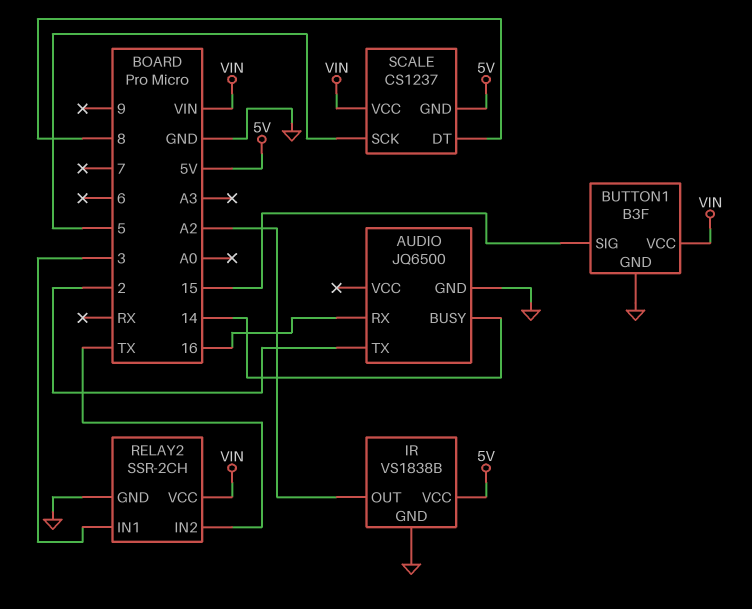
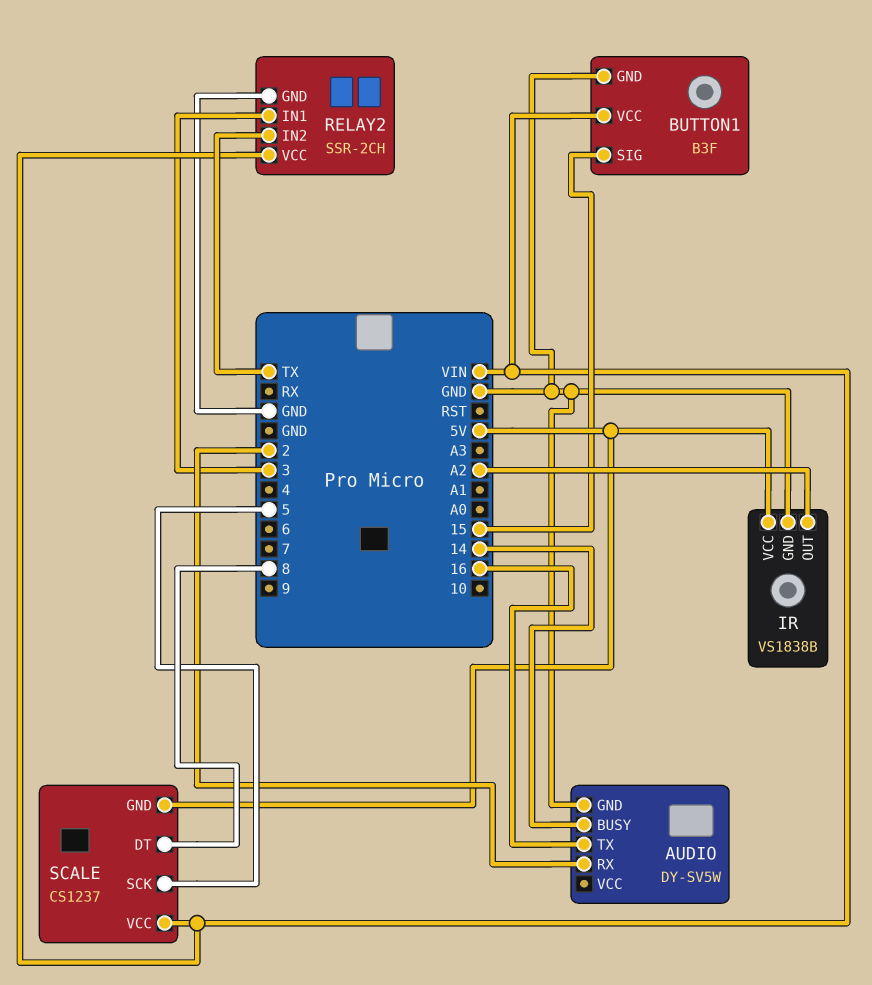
AUDIO: JQ6500 -> DY-SV5W
AUDIO pin RX: 16 -> 2
AUDIO pin TX: 2 -> 16

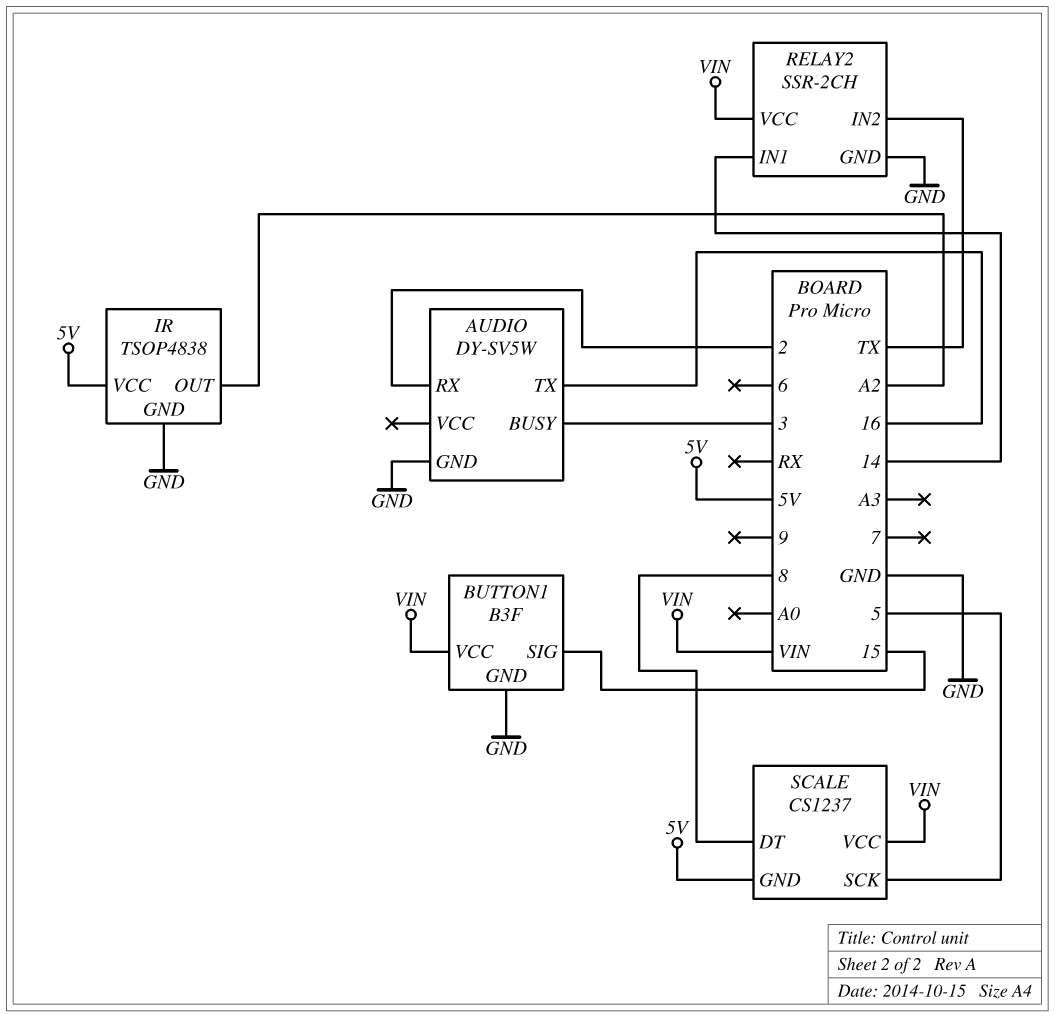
AUDIO pin BUSY: 14 -> 3
IR: VS1838B -> TSOP4838
RELAY2 pin IN1: 3 -> 14

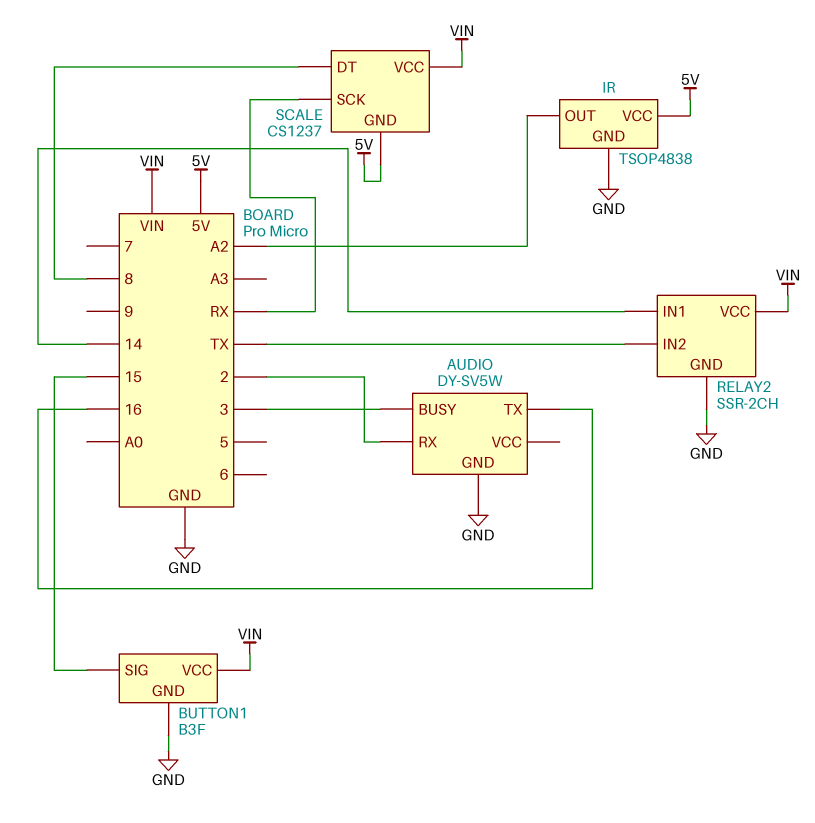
SCALE pin SCK: 5 -> RX

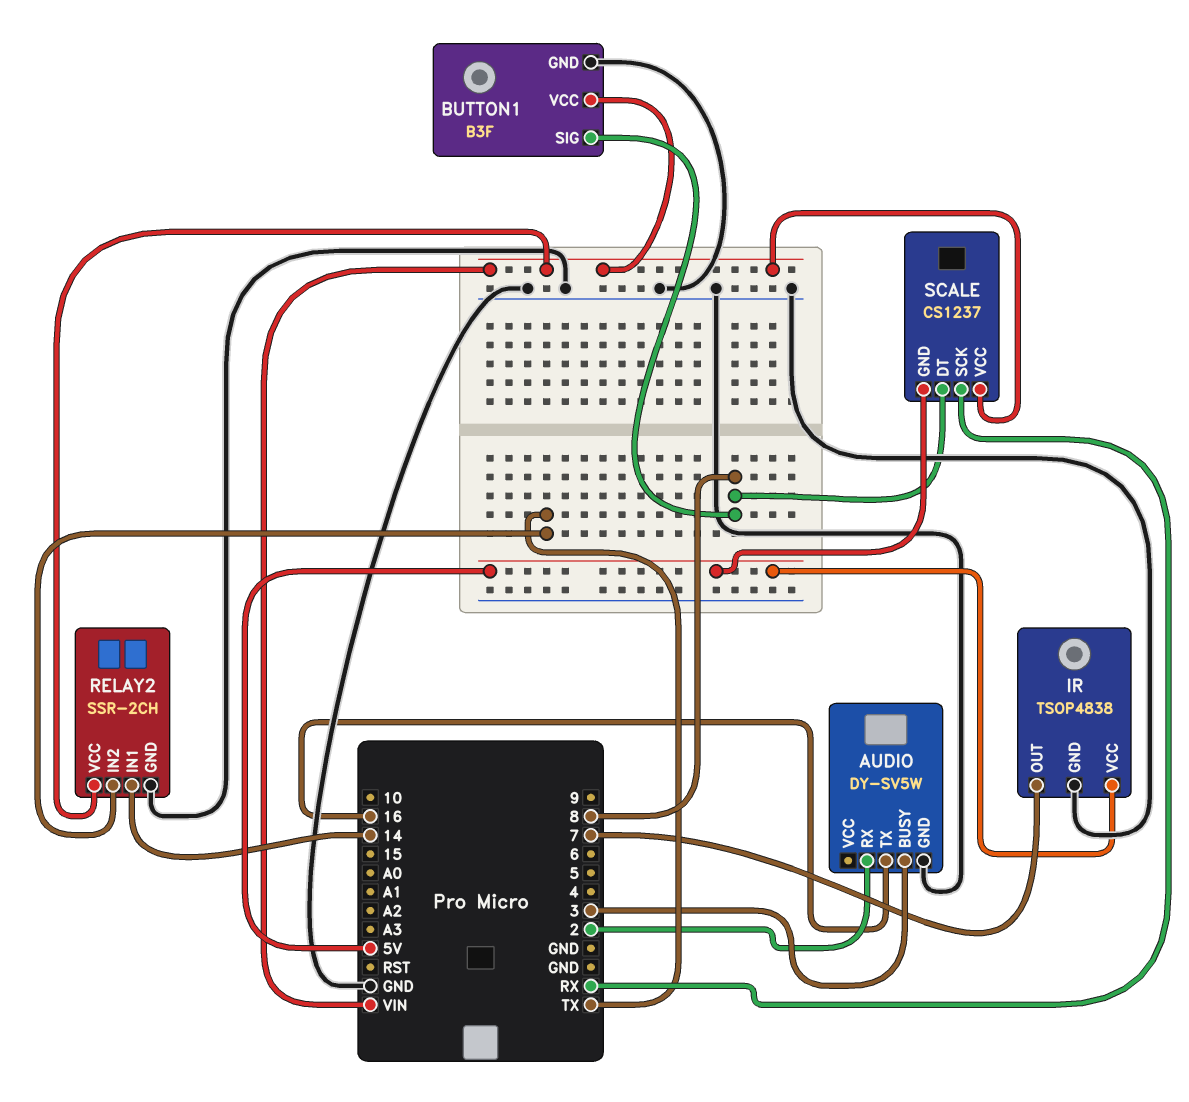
BUTTON1 pin SIG: 15 -> 8
IR pin OUT: A2 -> 7

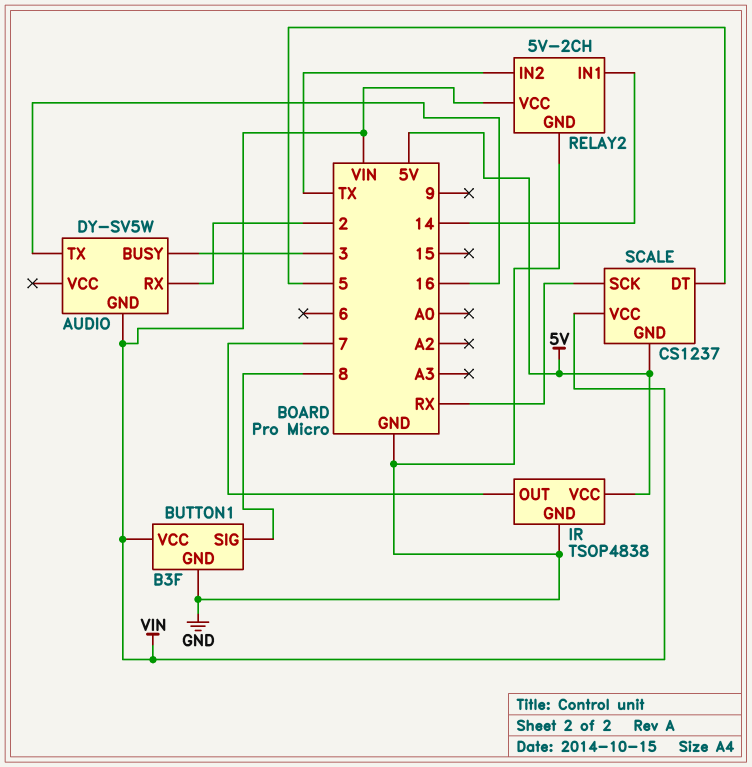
AUDIO pin GND: GND -> VIN
RELAY2: SSR-2CH -> 5V-2CH
SCALE pin DT: 8 -> 5

